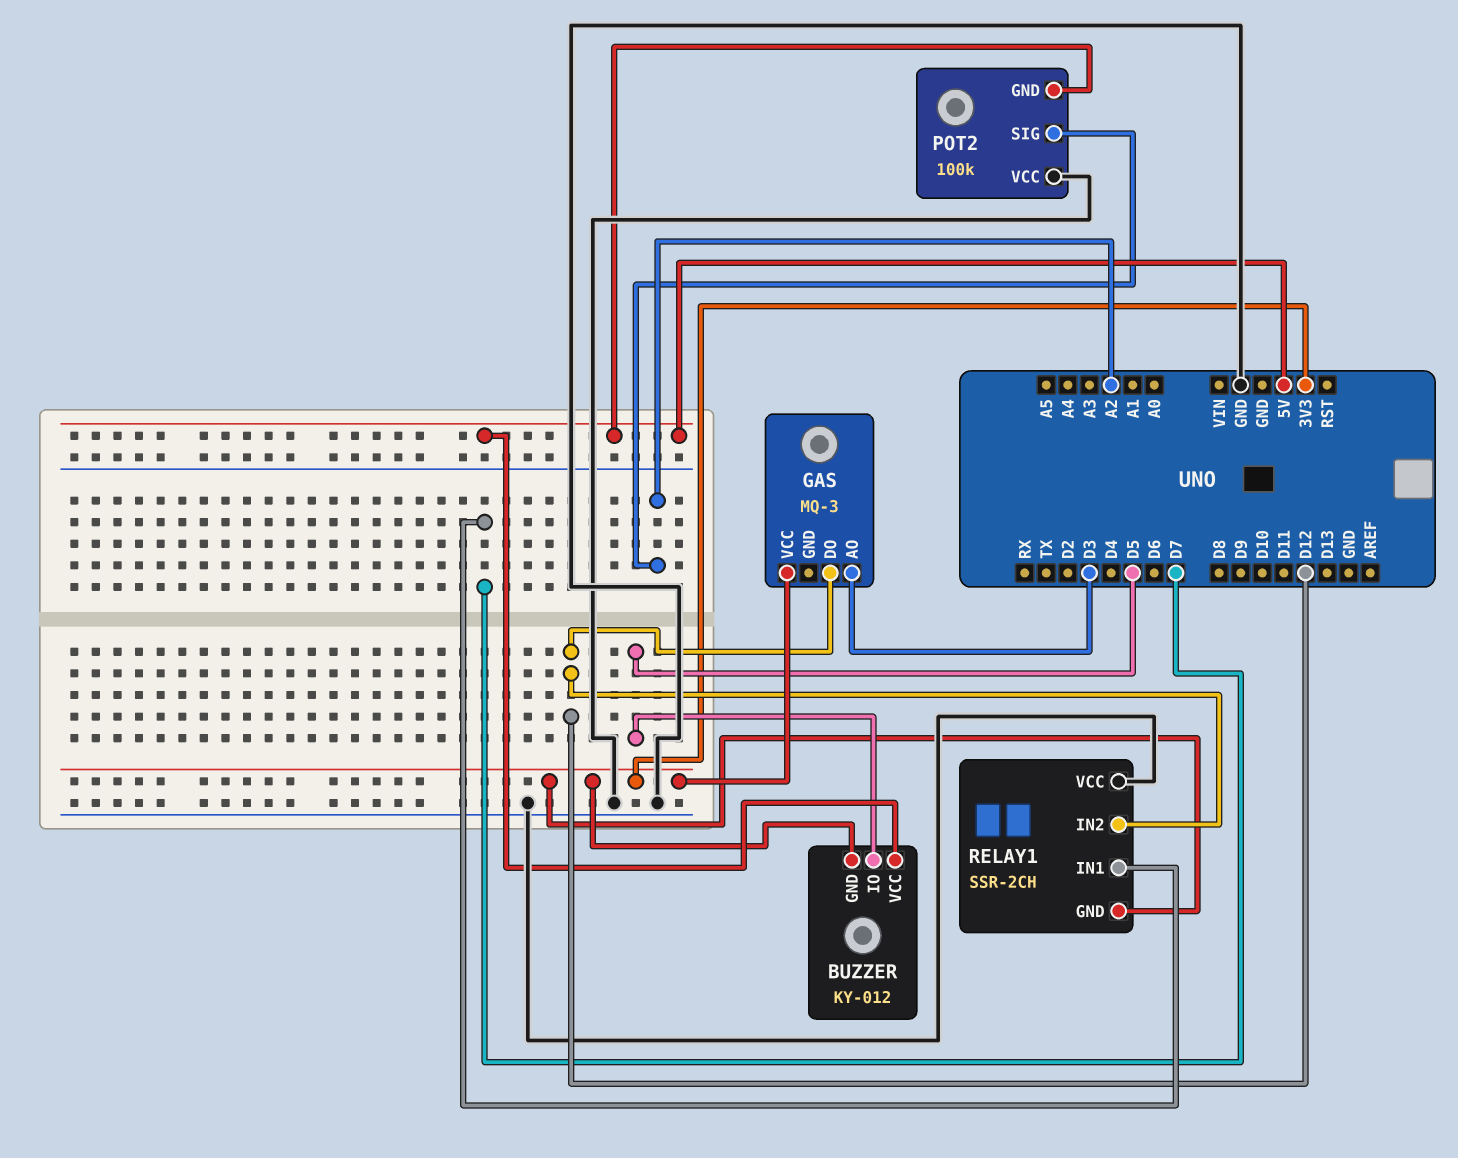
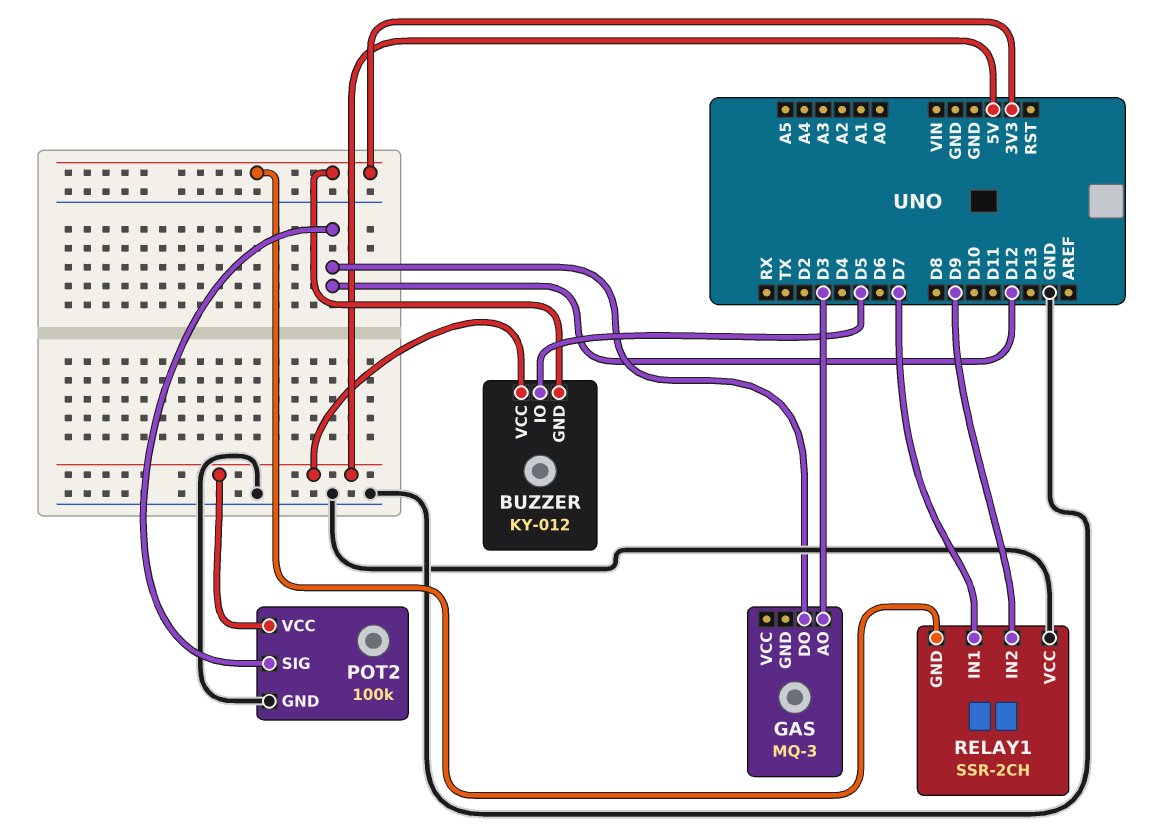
GAS pin VCC: 3V3 -> none
POT2 pin GND: 5V -> GND
POT2 pin SIG: A2 -> D12
POT2 pin VCC: GND -> 5V
RELAY1 pin IN2: D12 -> D9

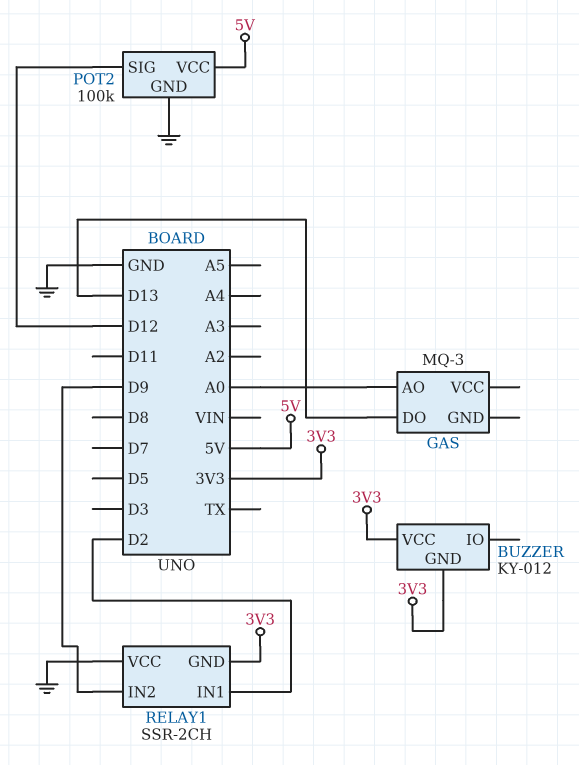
BUZZER pin IO: D5 -> none
BUZZER pin VCC: 5V -> 3V3
GAS pin AO: D3 -> A0
GAS pin DO: D12 -> D13
RELAY1 pin IN1: D7 -> D2

